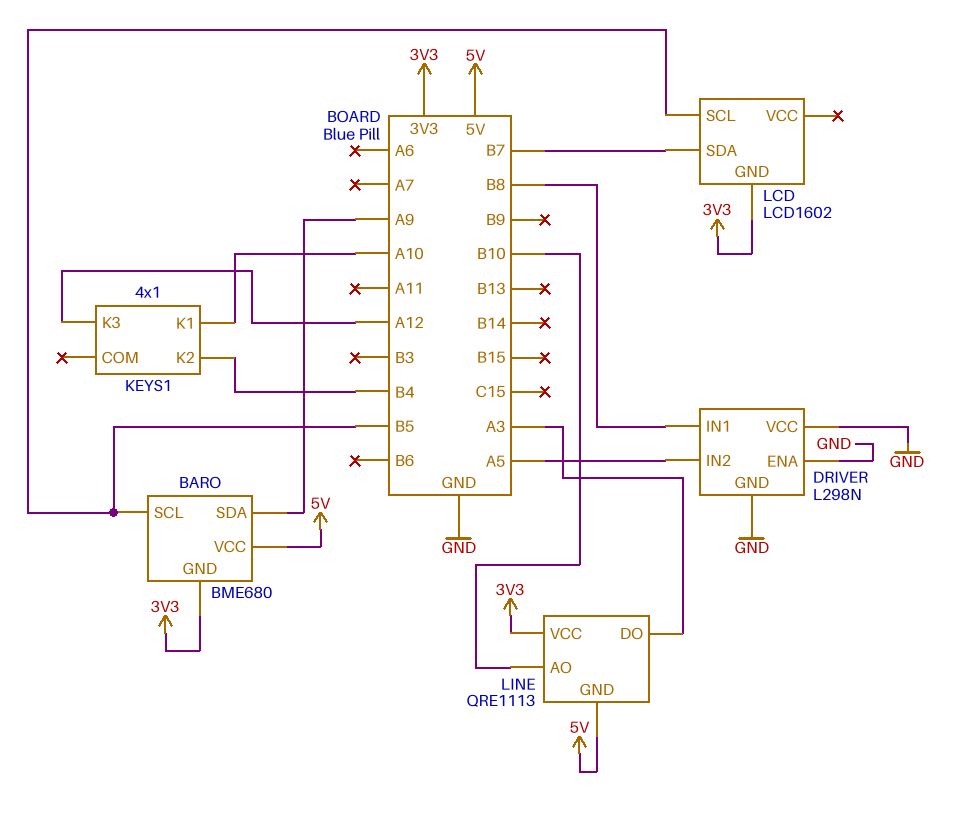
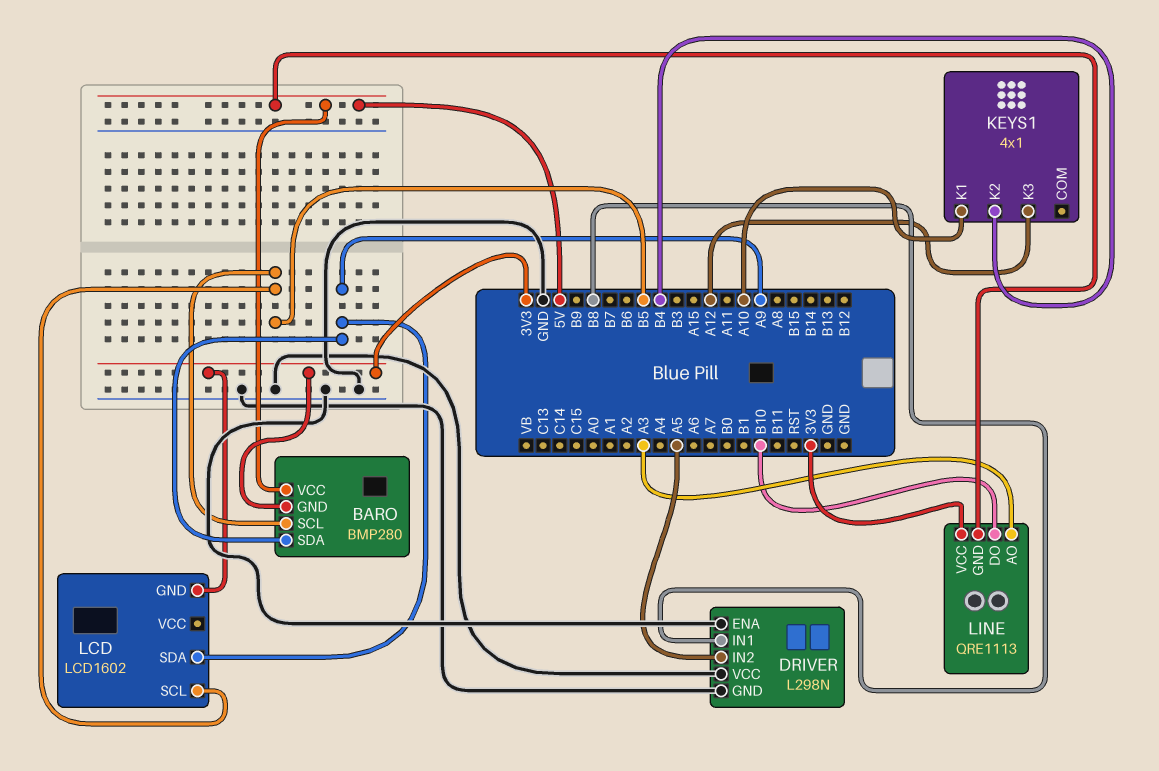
BARO: BME680 -> BMP280
LCD pin SDA: B7 -> A9
LINE pin AO: B10 -> A3
LINE pin DO: A3 -> B10

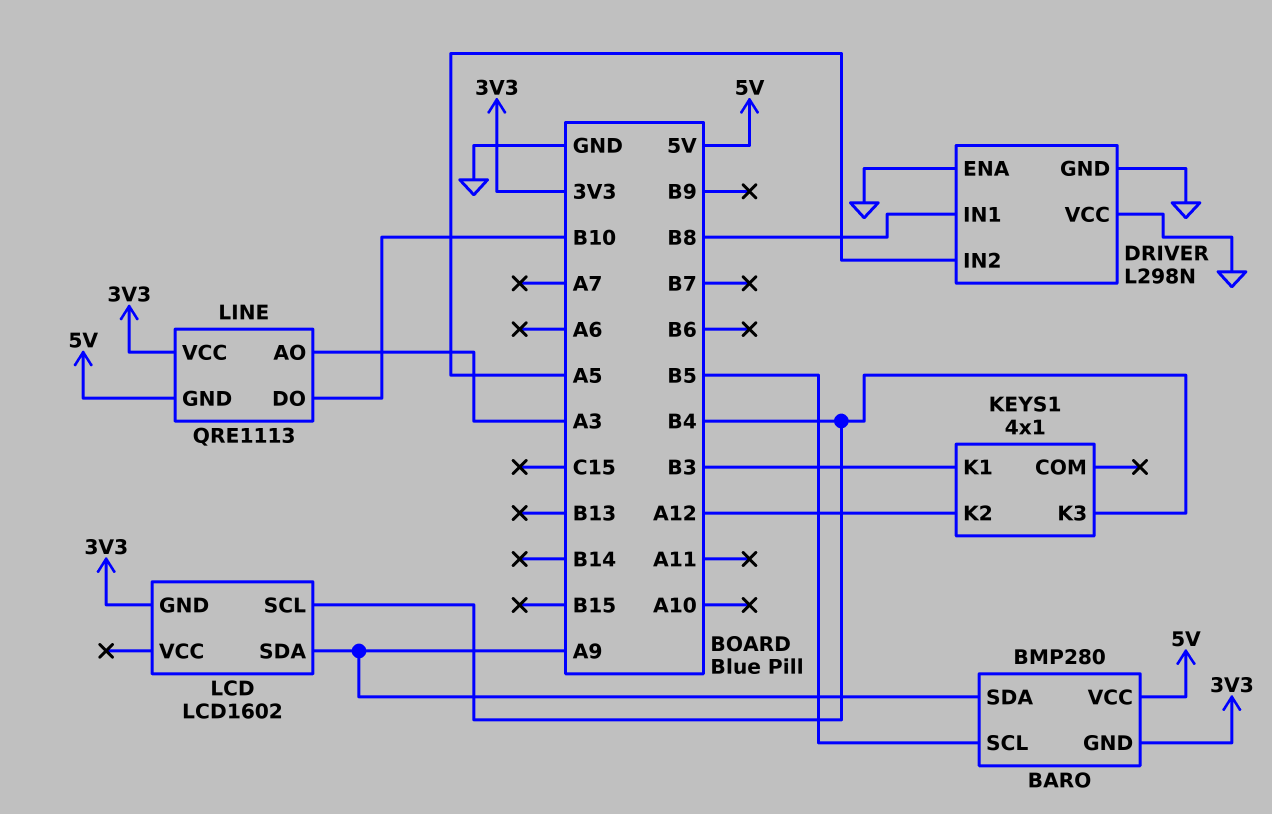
KEYS1 pin K1: A10 -> B3
KEYS1 pin K2: B4 -> A12
KEYS1 pin K3: A12 -> B4
LCD pin SCL: B5 -> B4

